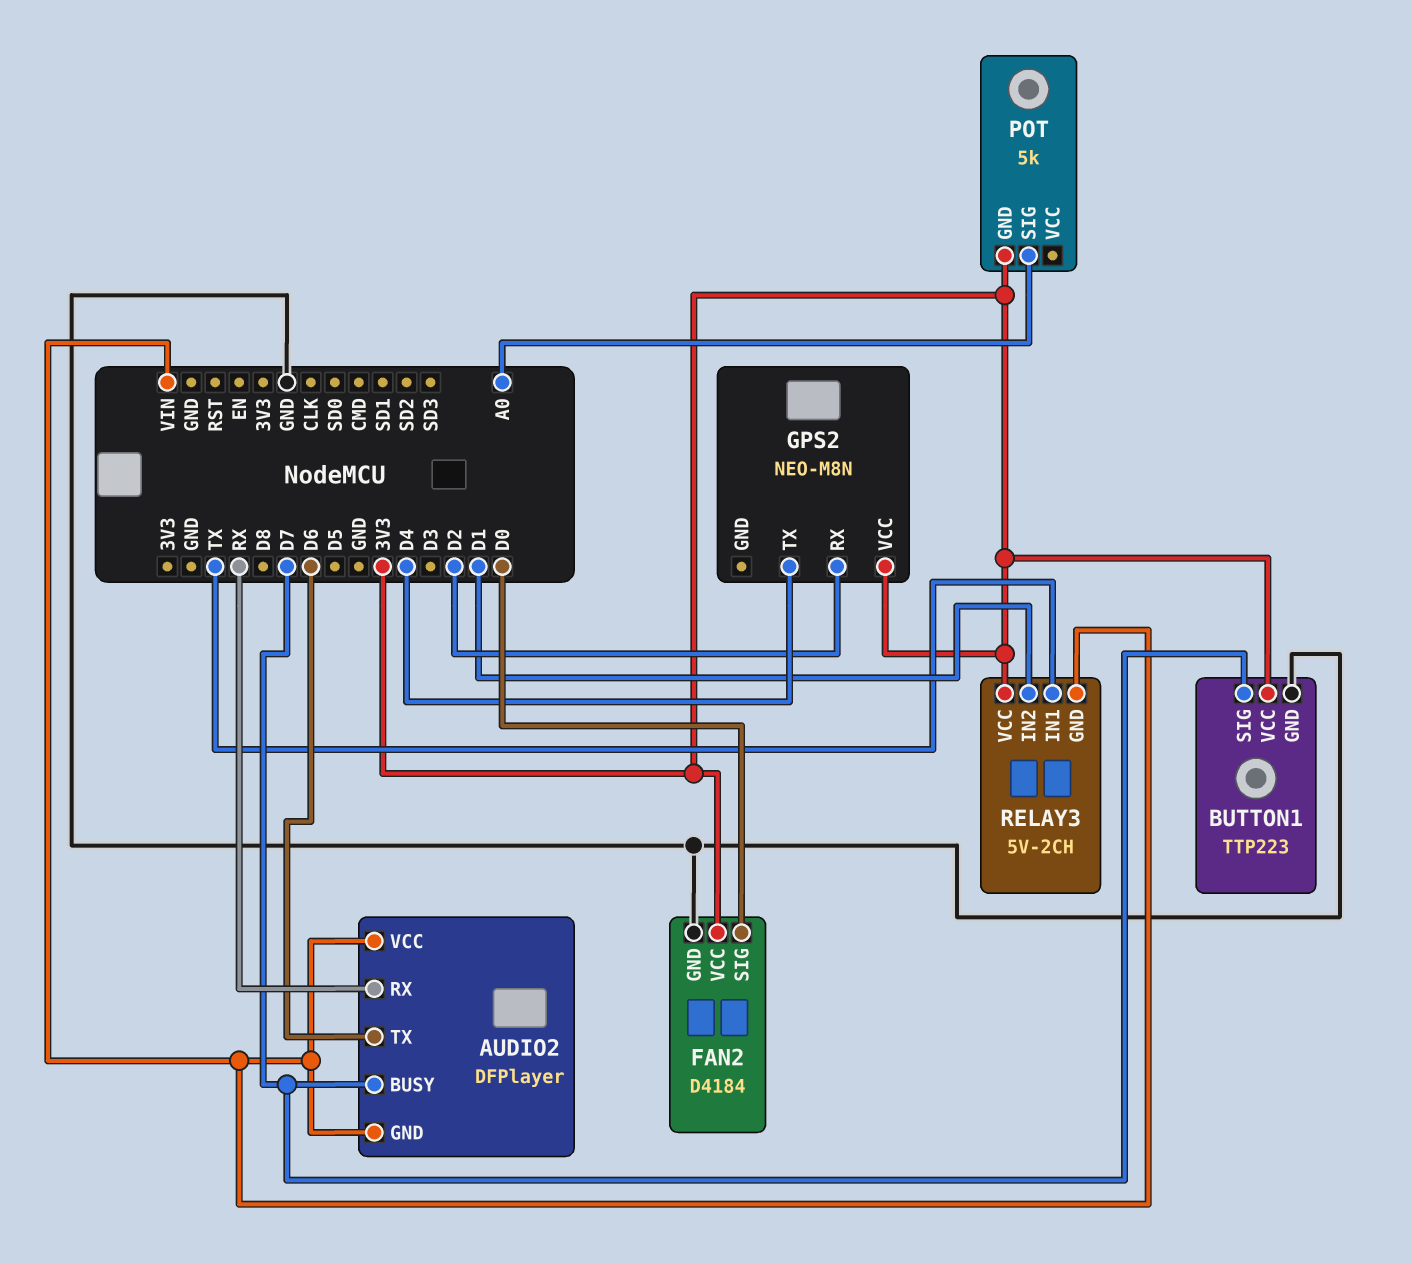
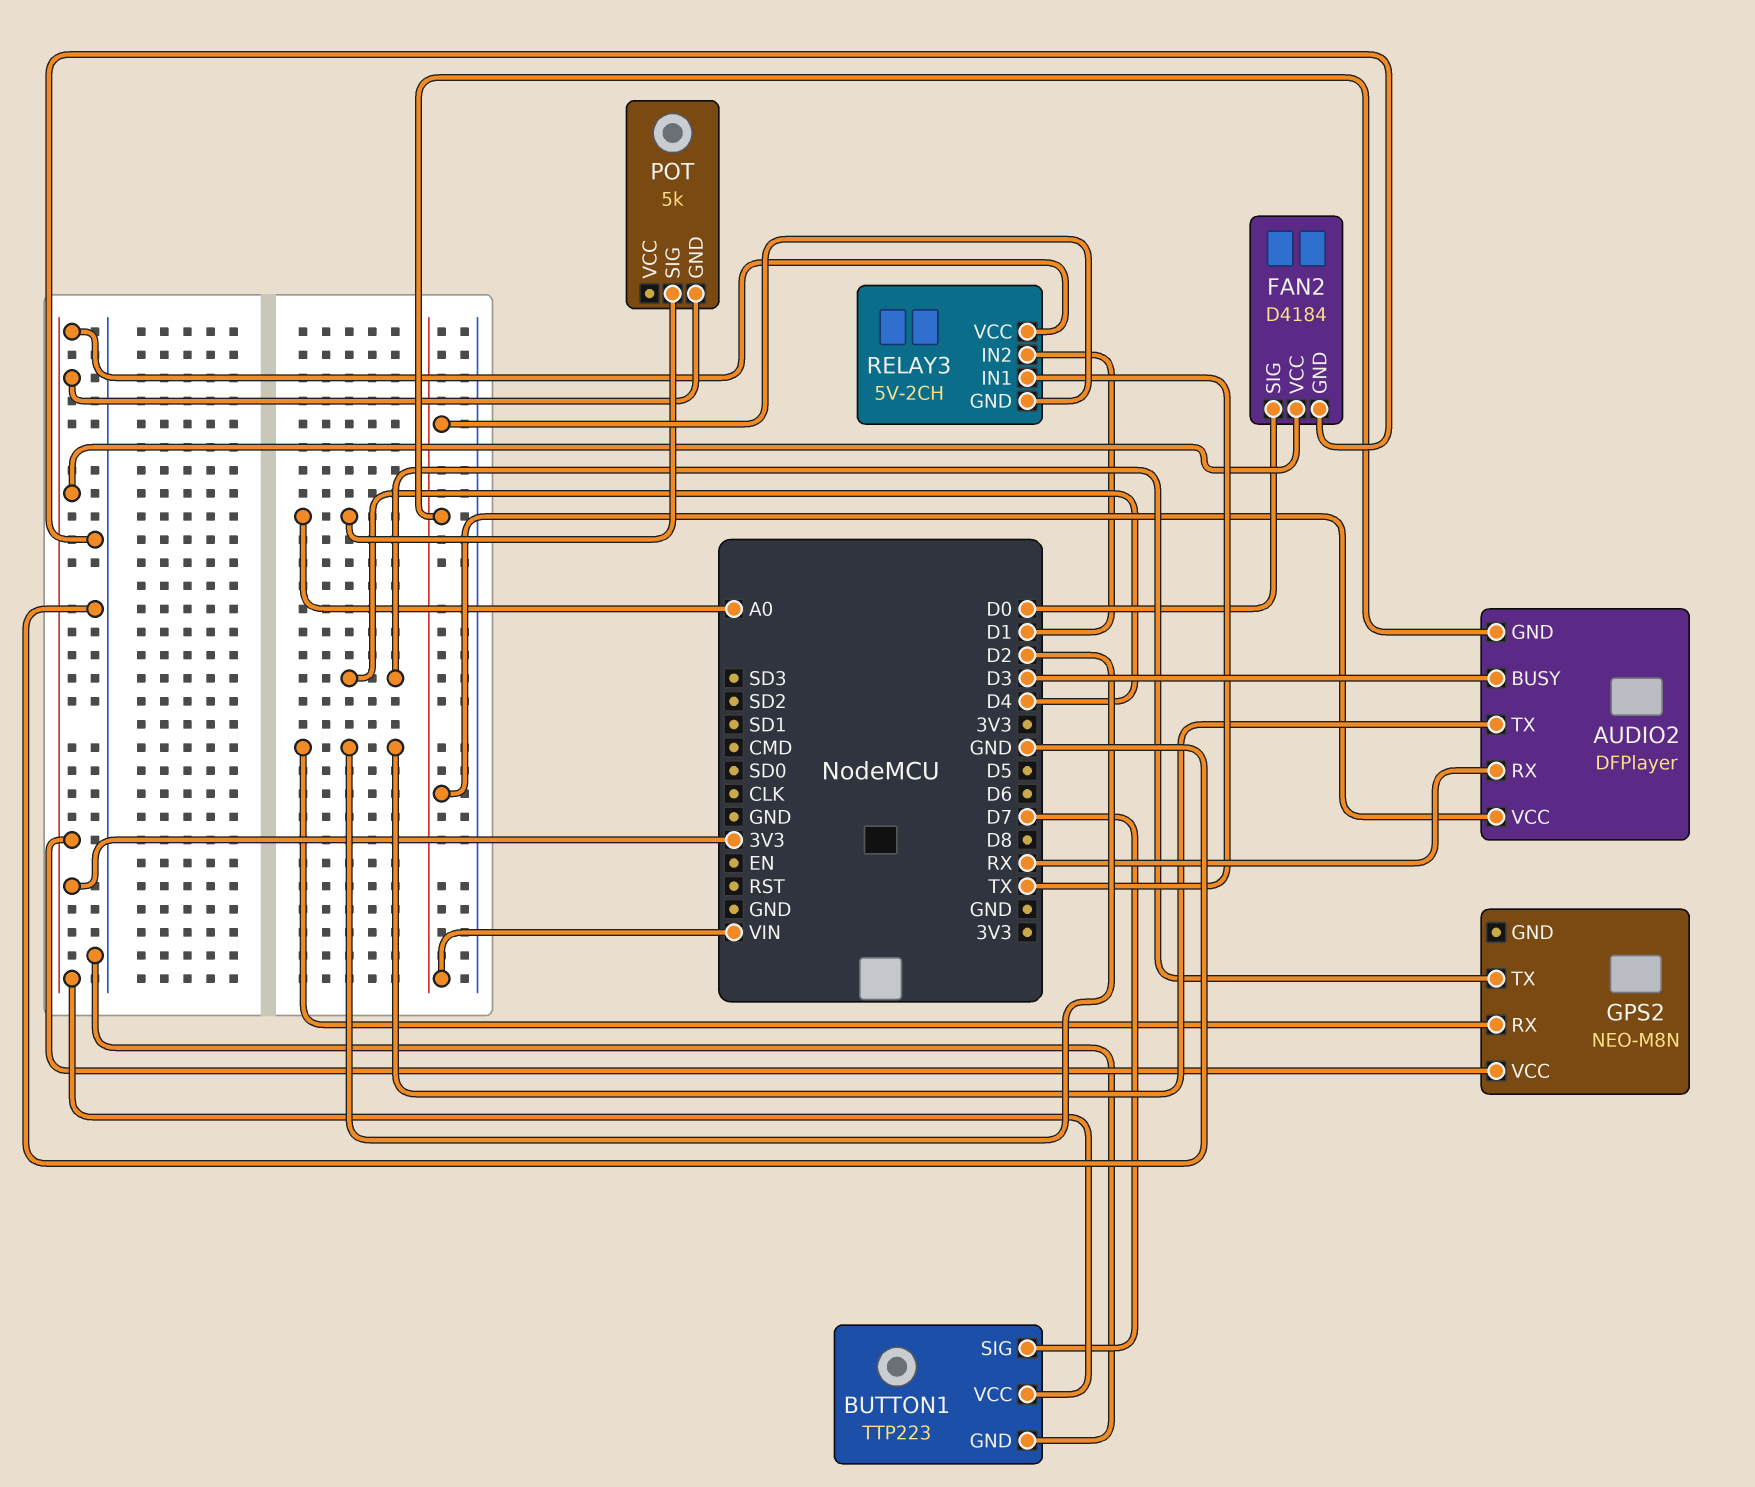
AUDIO2 pin BUSY: D7 -> D3
AUDIO2 pin TX: D6 -> D2

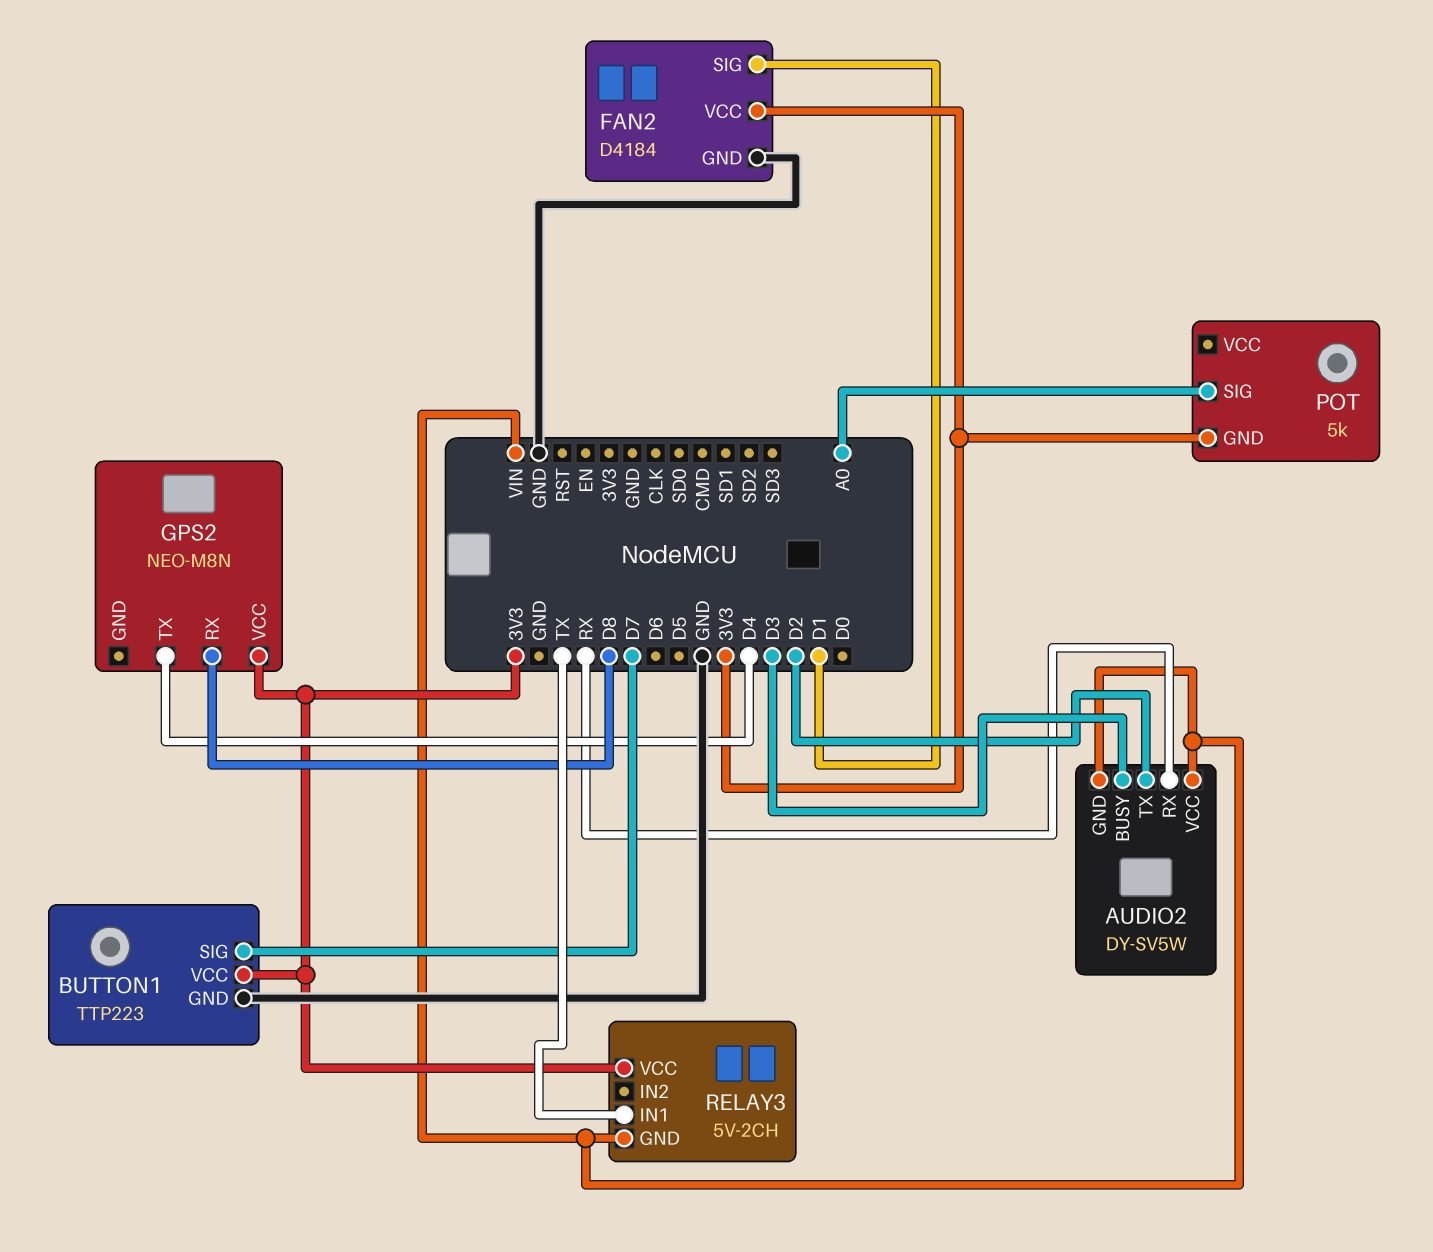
AUDIO2: DFPlayer -> DY-SV5W
FAN2 pin SIG: D0 -> D1
GPS2 pin RX: D2 -> D8
RELAY3 pin IN2: D1 -> none

